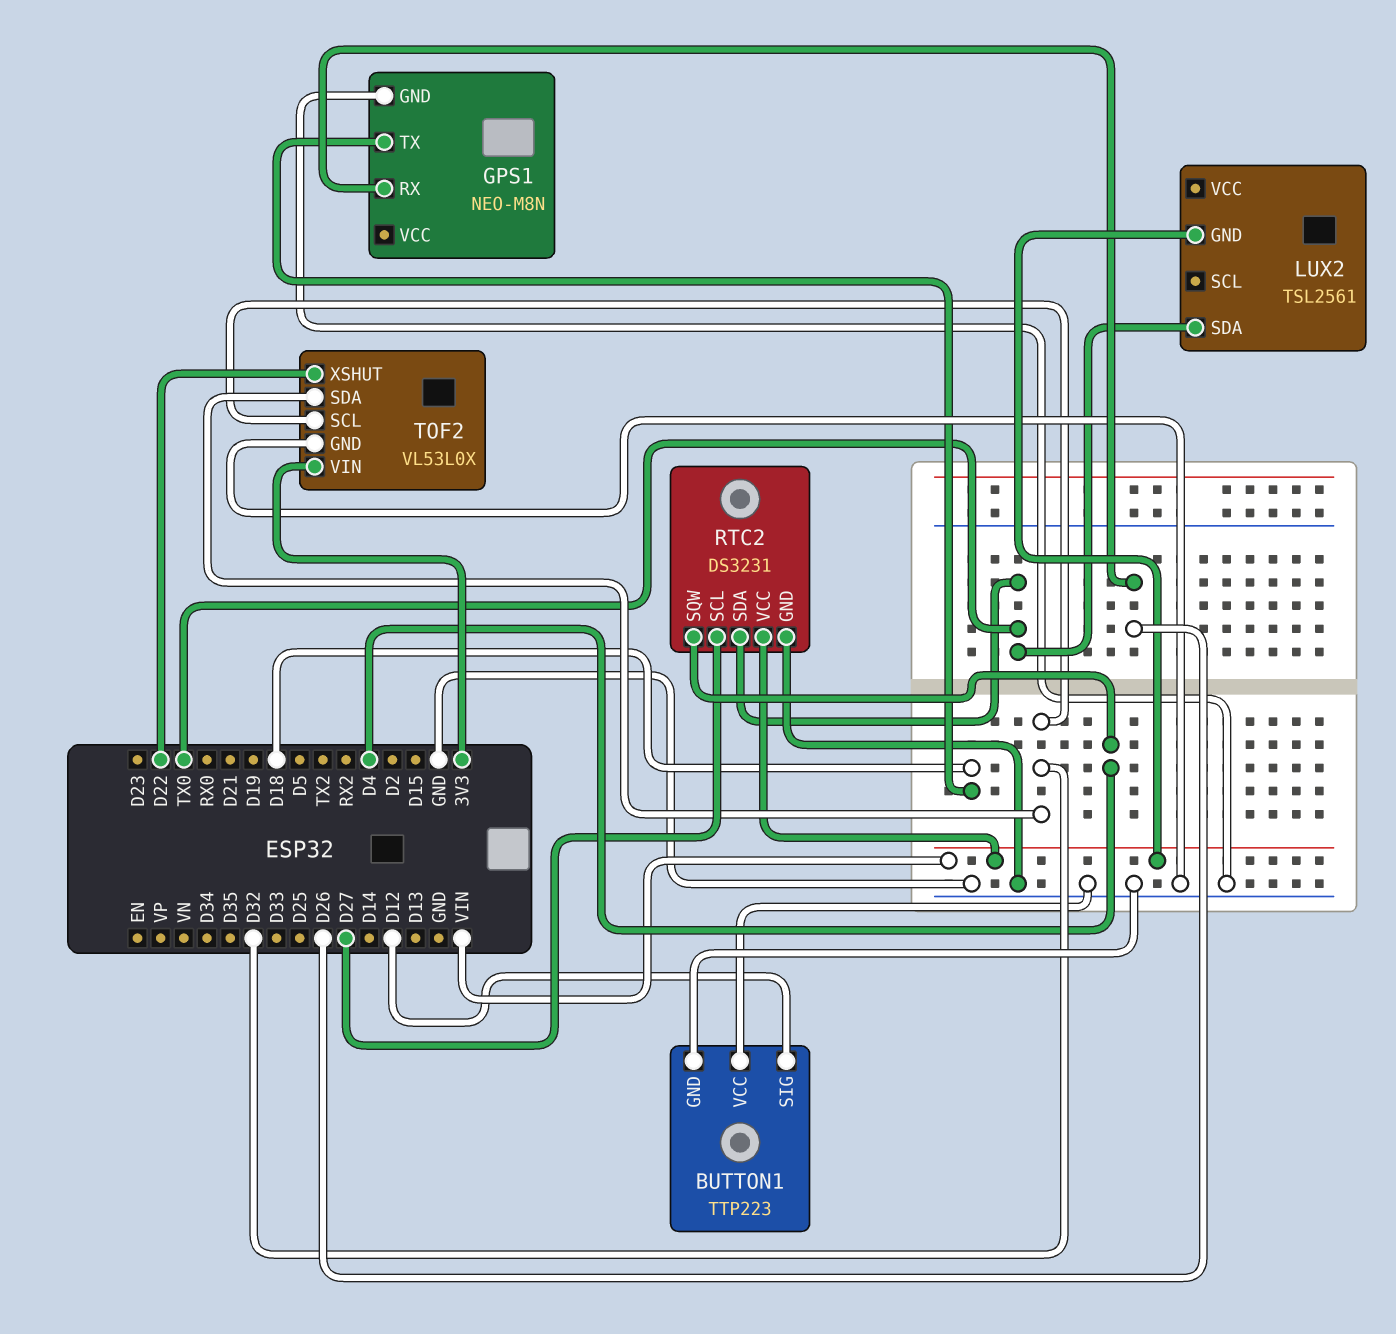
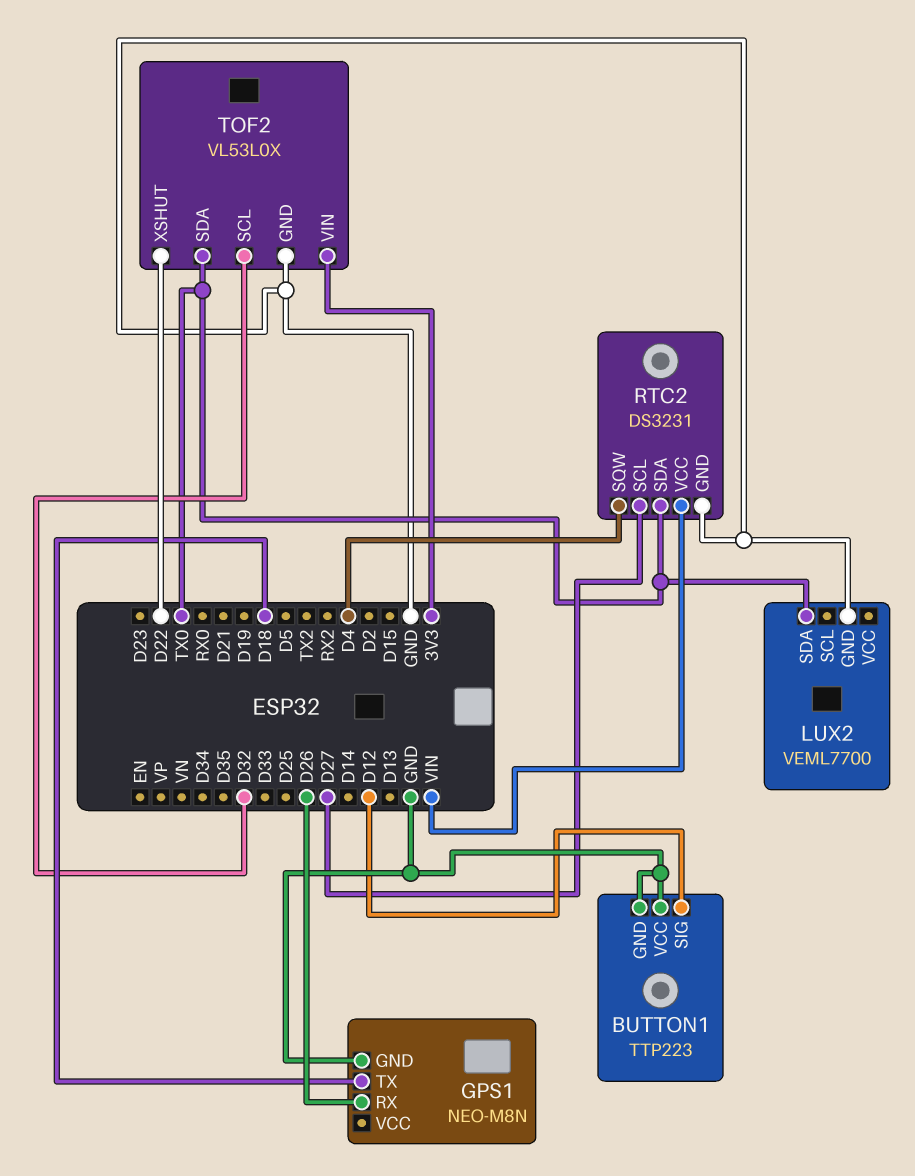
LUX2: TSL2561 -> VEML7700
LUX2 pin GND: VIN -> GND
TOF2 pin SDA: D32 -> TX0

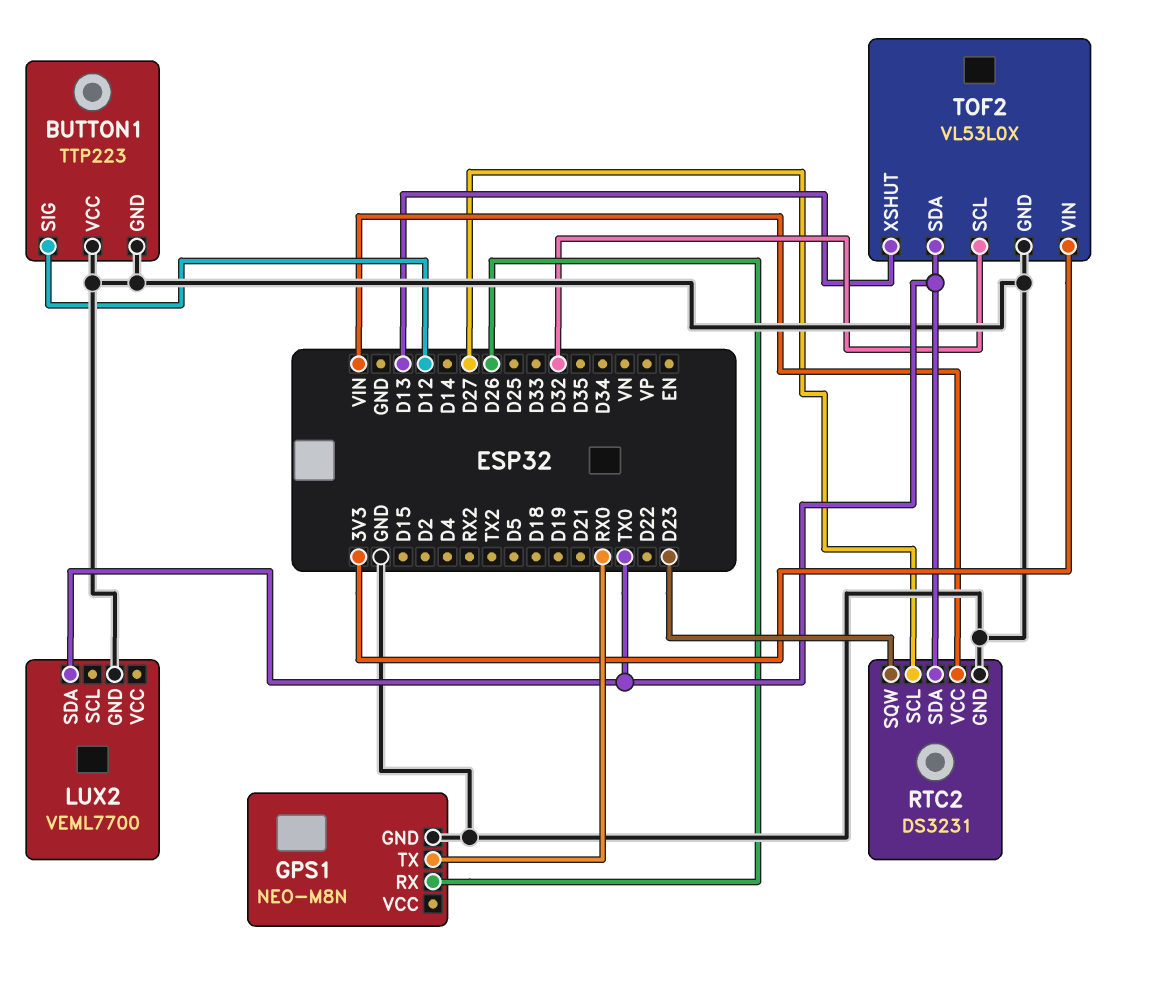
GPS1 pin TX: D18 -> RX0
RTC2 pin SQW: D4 -> D23
TOF2 pin XSHUT: D22 -> D13

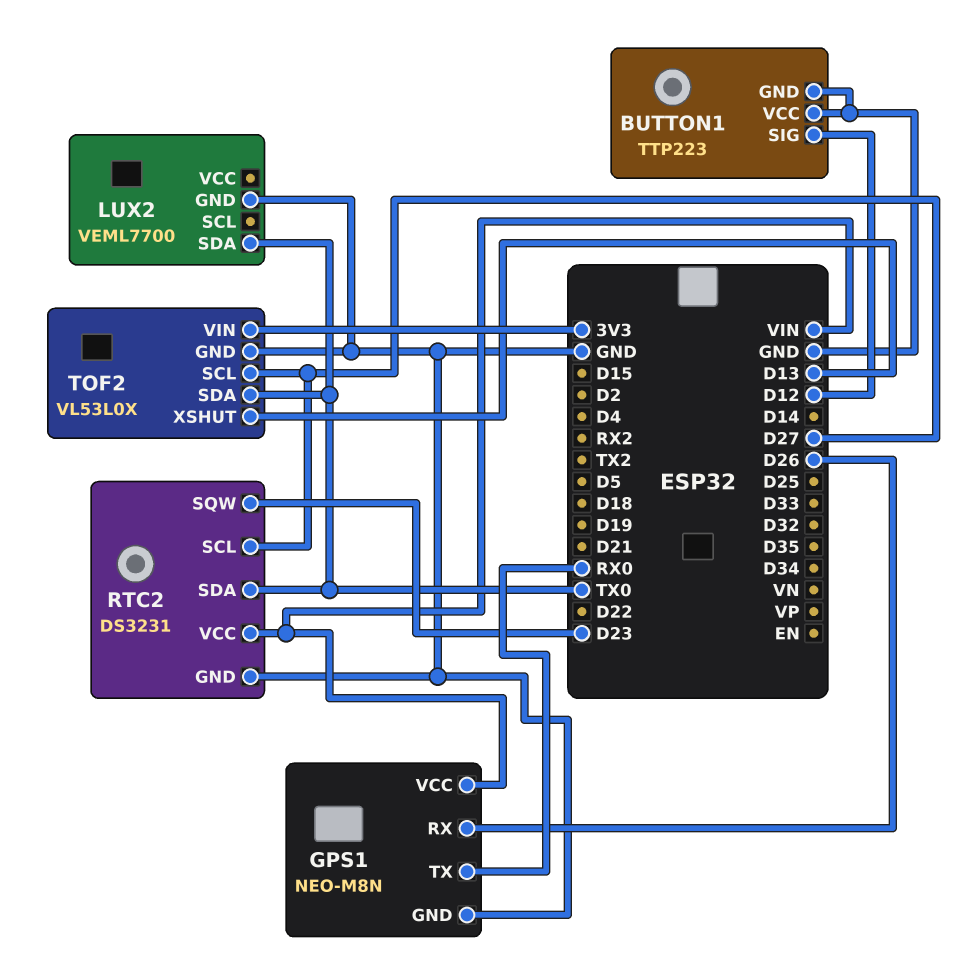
GPS1 pin VCC: none -> VIN
TOF2 pin SCL: D32 -> D27

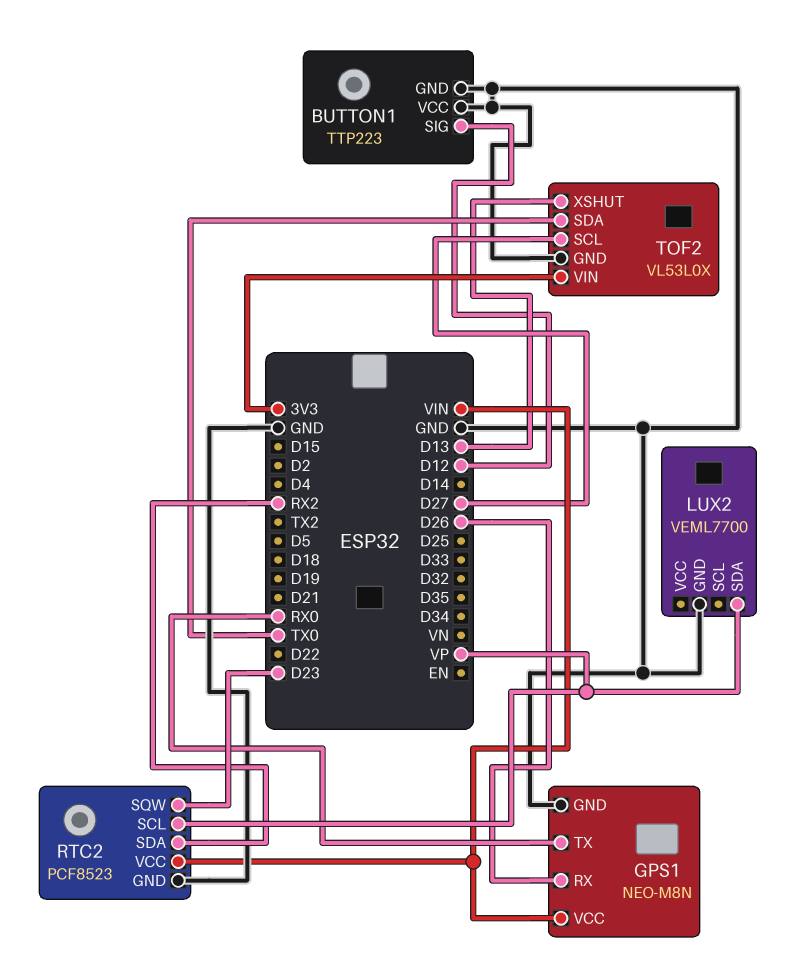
LUX2 pin SDA: TX0 -> VP
RTC2: DS3231 -> PCF8523
RTC2 pin SCL: D27 -> VP
RTC2 pin SDA: TX0 -> RX2

